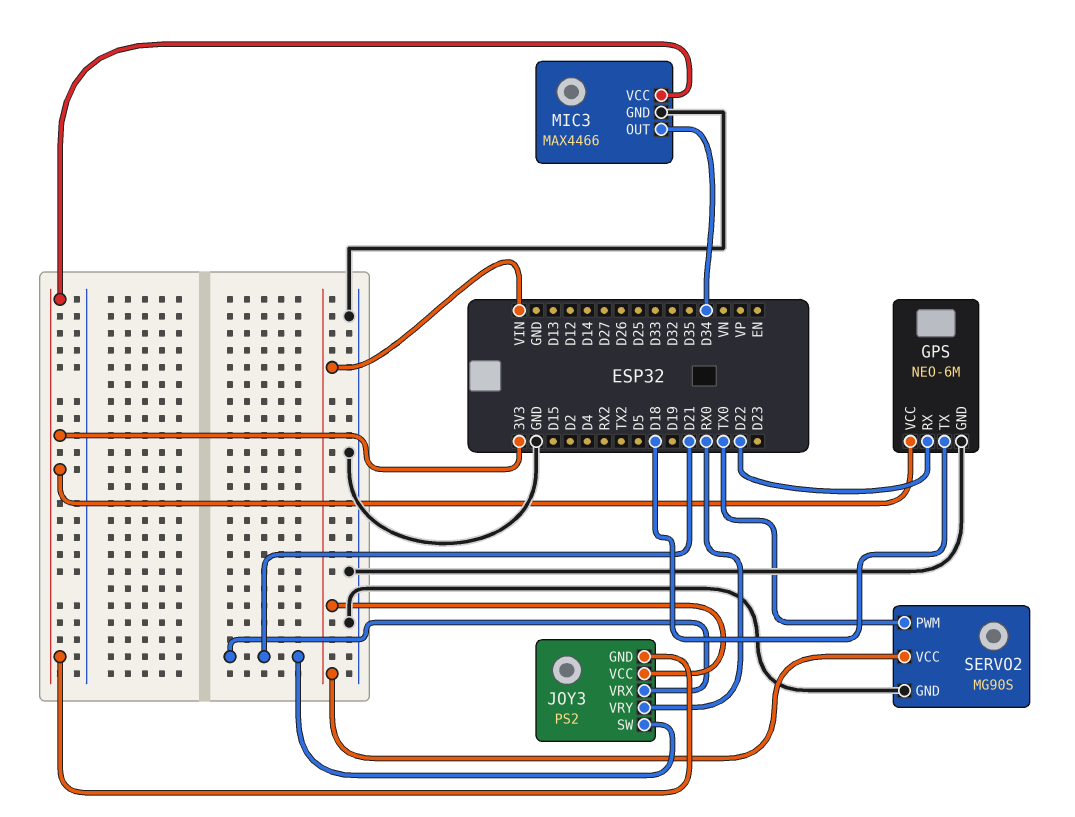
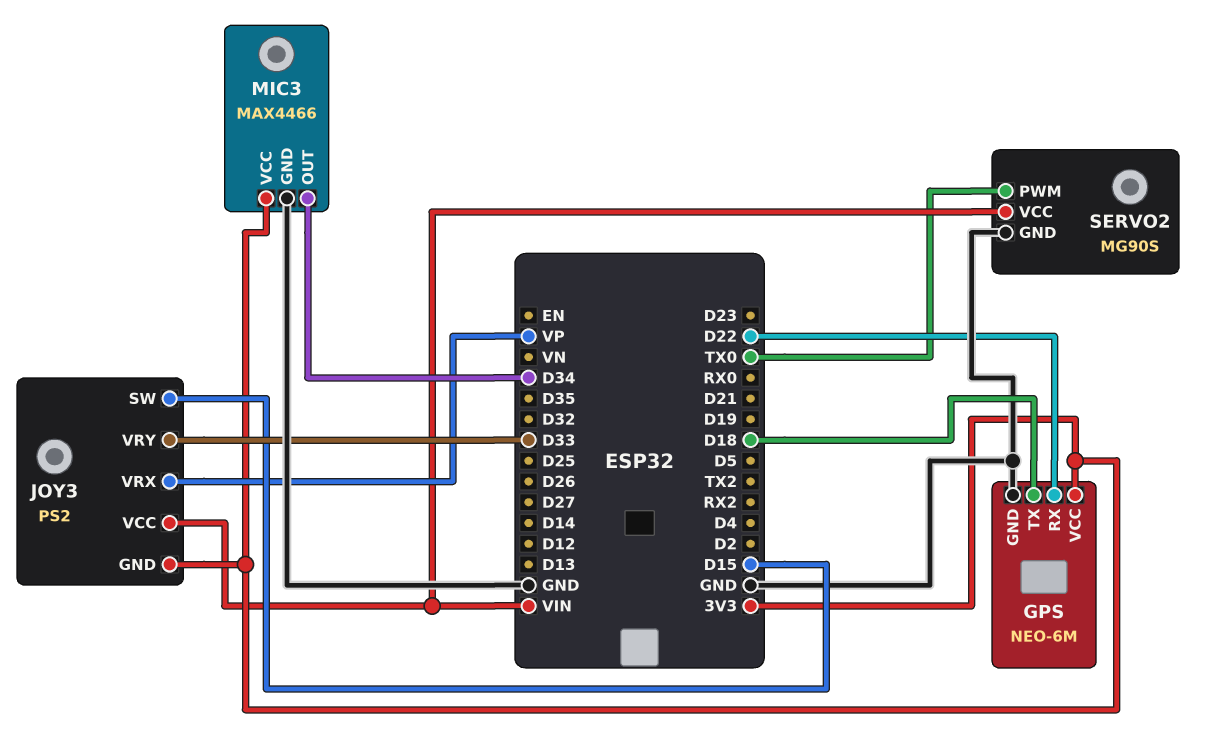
JOY3 pin SW: D21 -> D15
JOY3 pin VRX: D21 -> VP
JOY3 pin VRY: RX0 -> D33

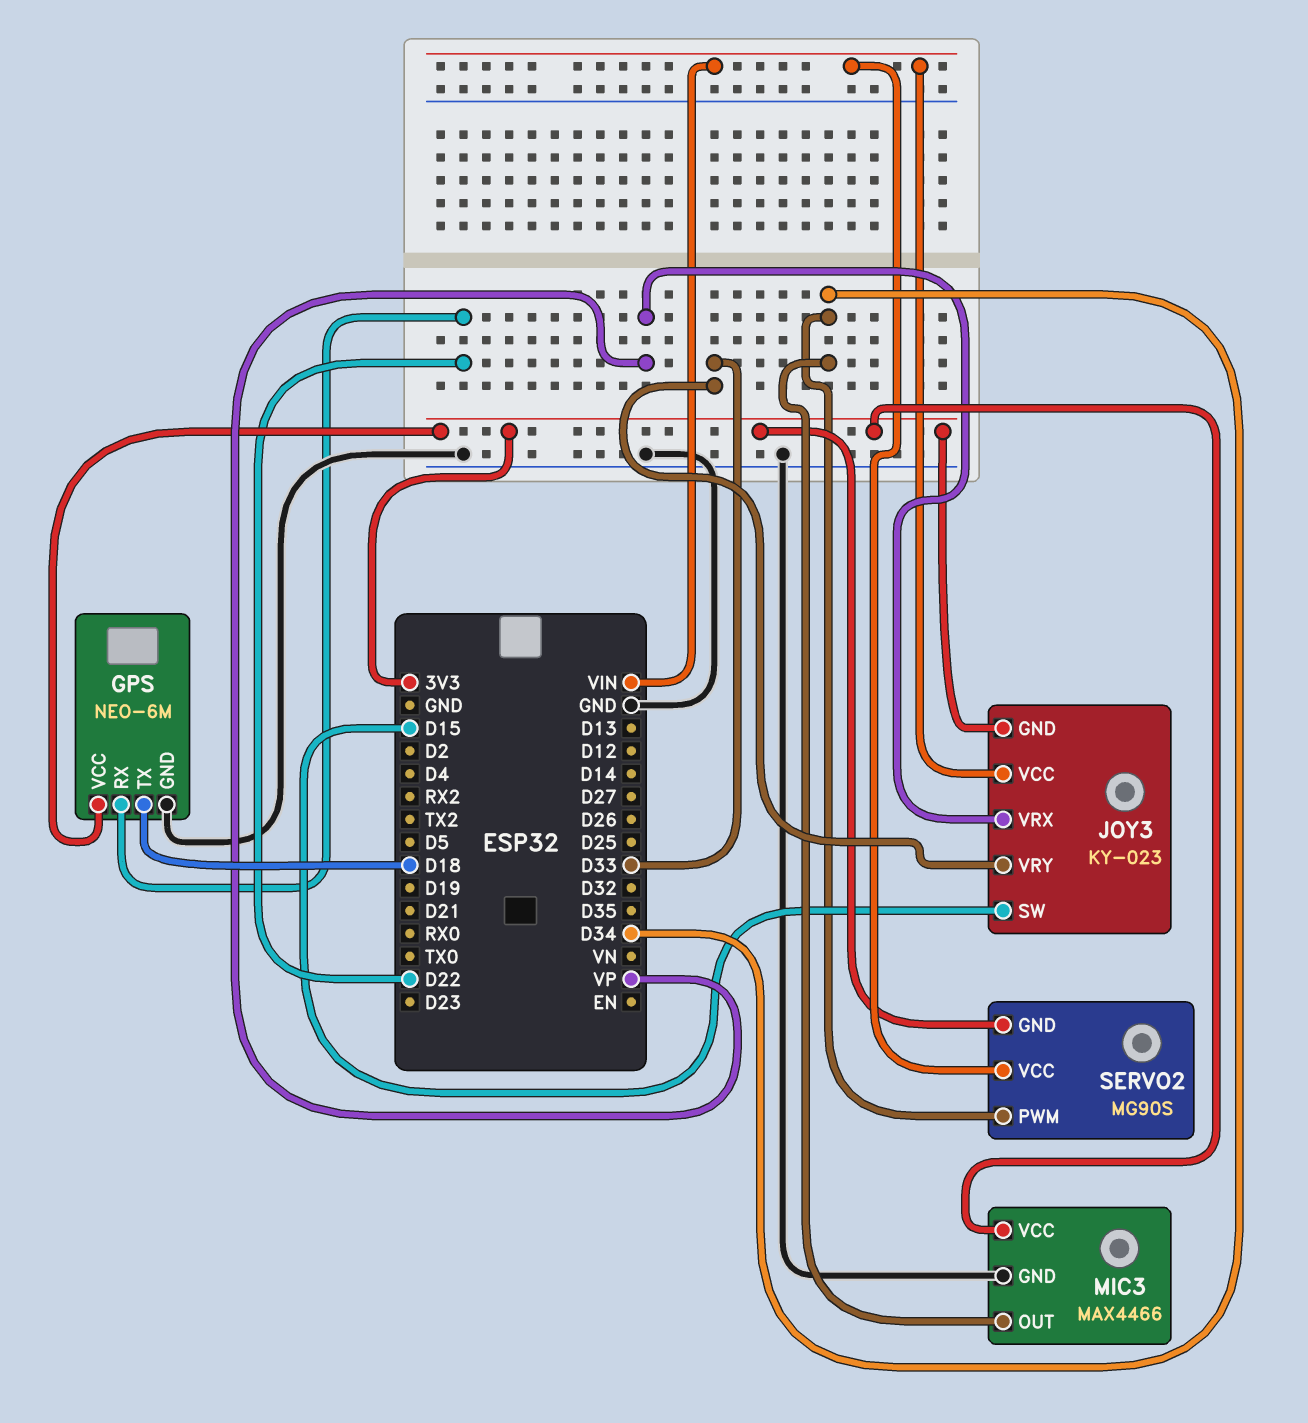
JOY3: PS2 -> KY-023
SERVO2 pin GND: GND -> 3V3
SERVO2 pin PWM: TX0 -> D34

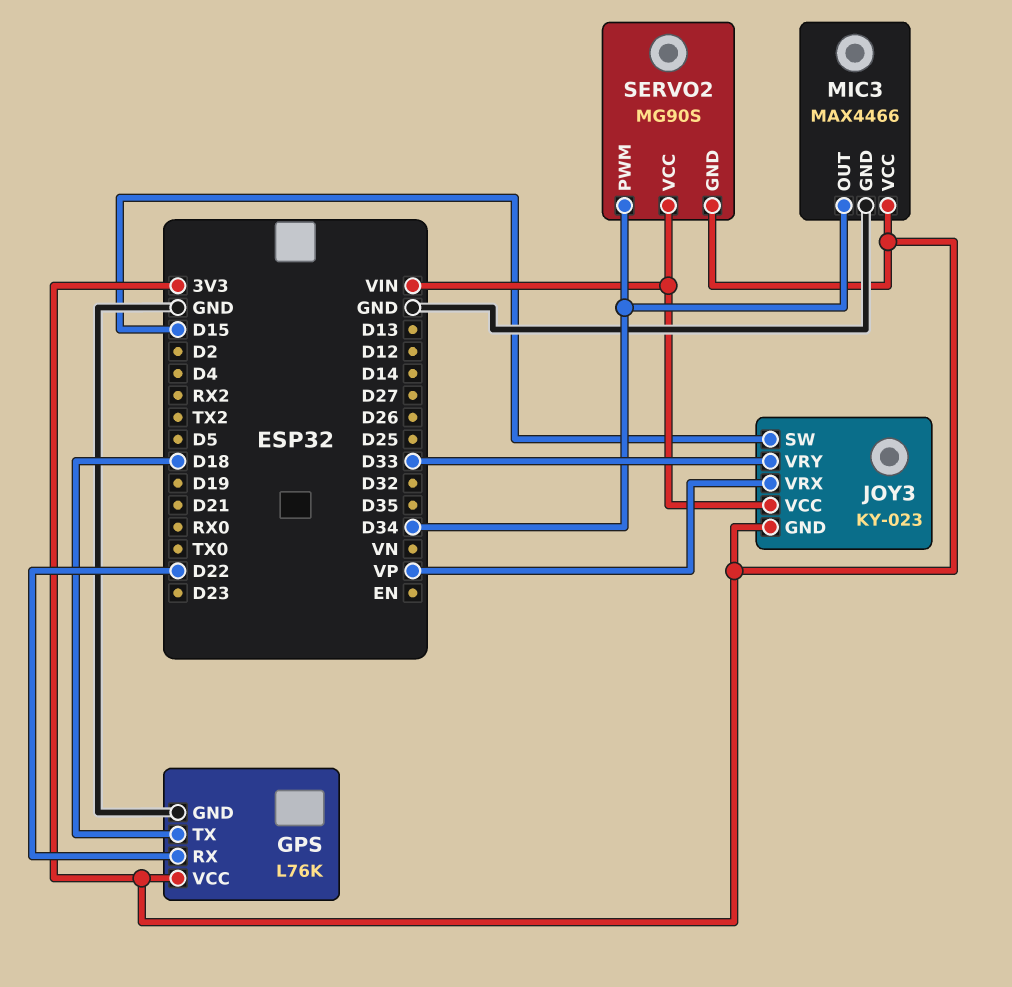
GPS: NEO-6M -> L76K

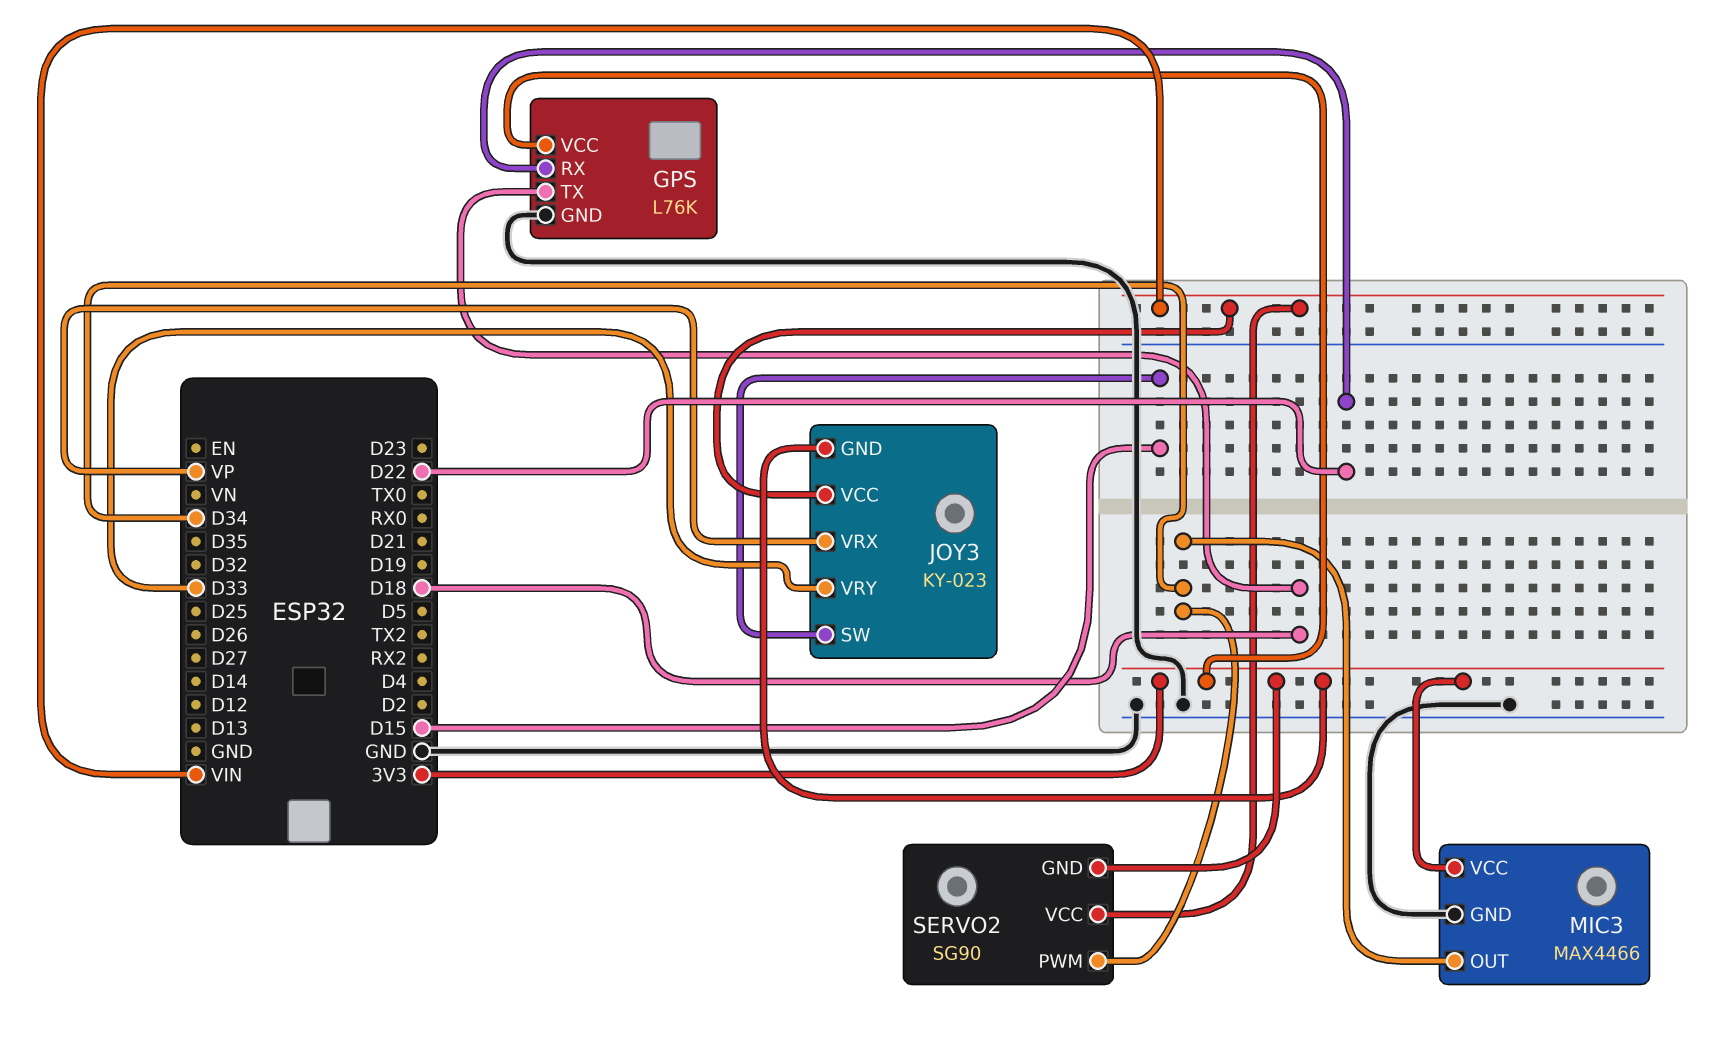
SERVO2: MG90S -> SG90

